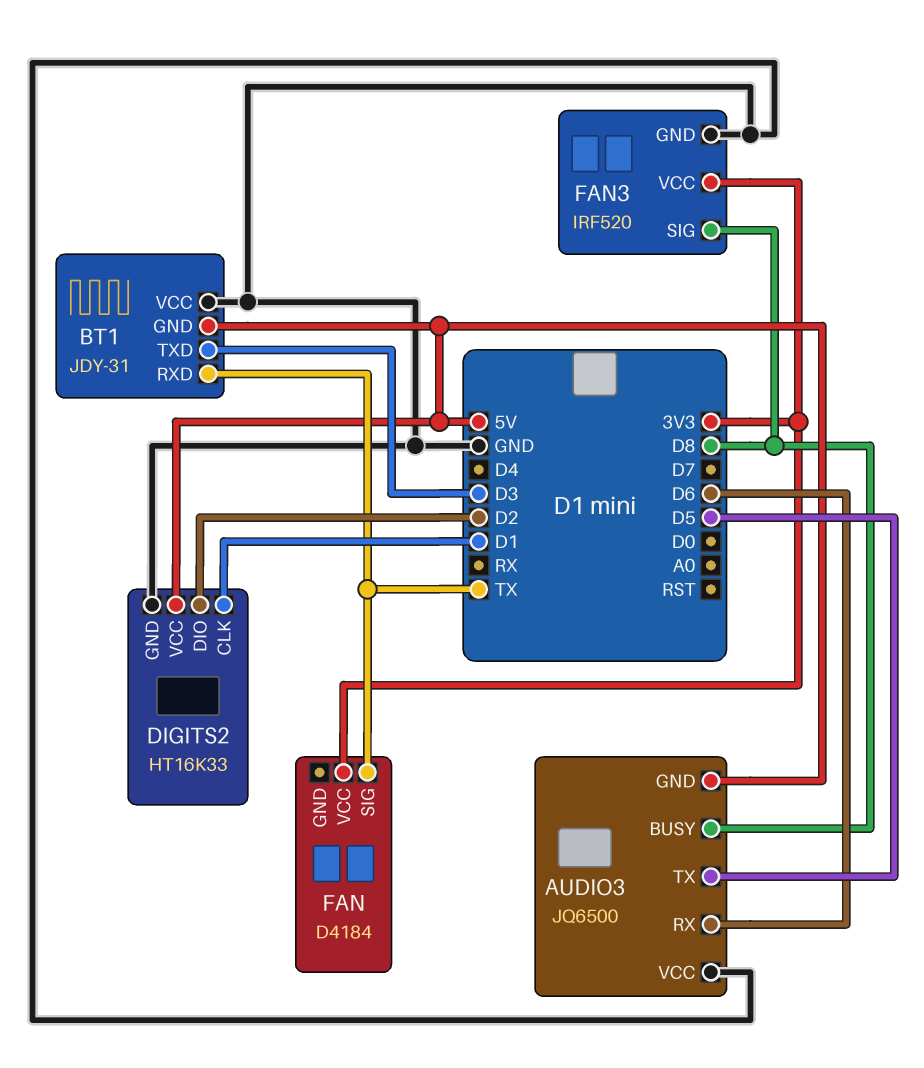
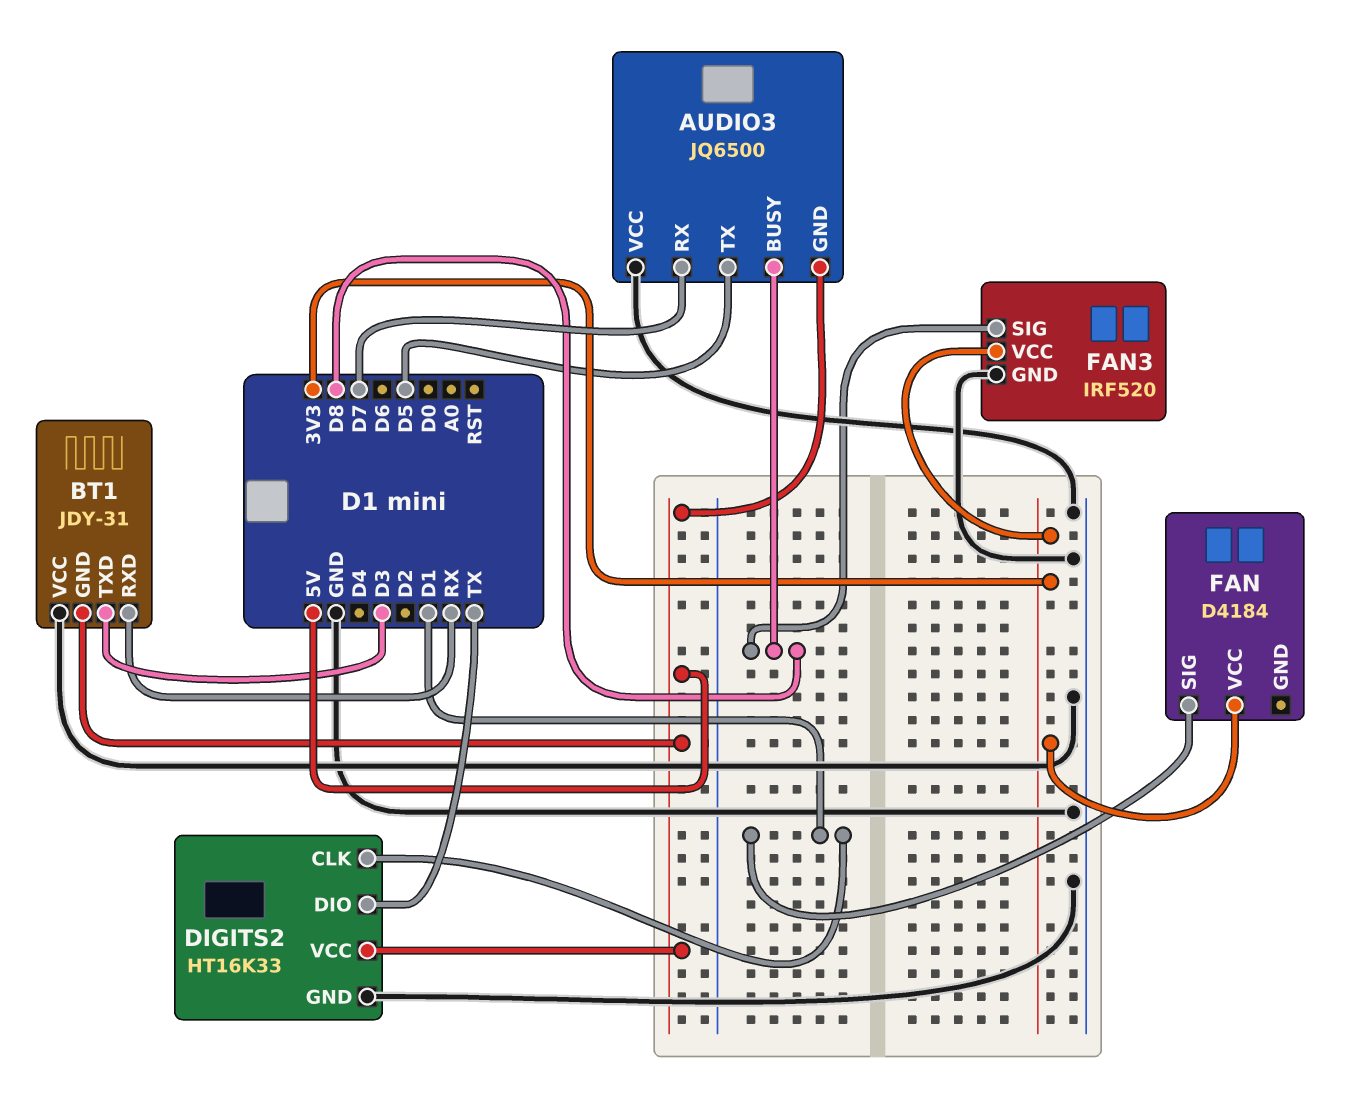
AUDIO3 pin RX: D6 -> D7
BT1 pin RXD: TX -> RX
DIGITS2 pin DIO: D2 -> TX
FAN pin SIG: TX -> D1

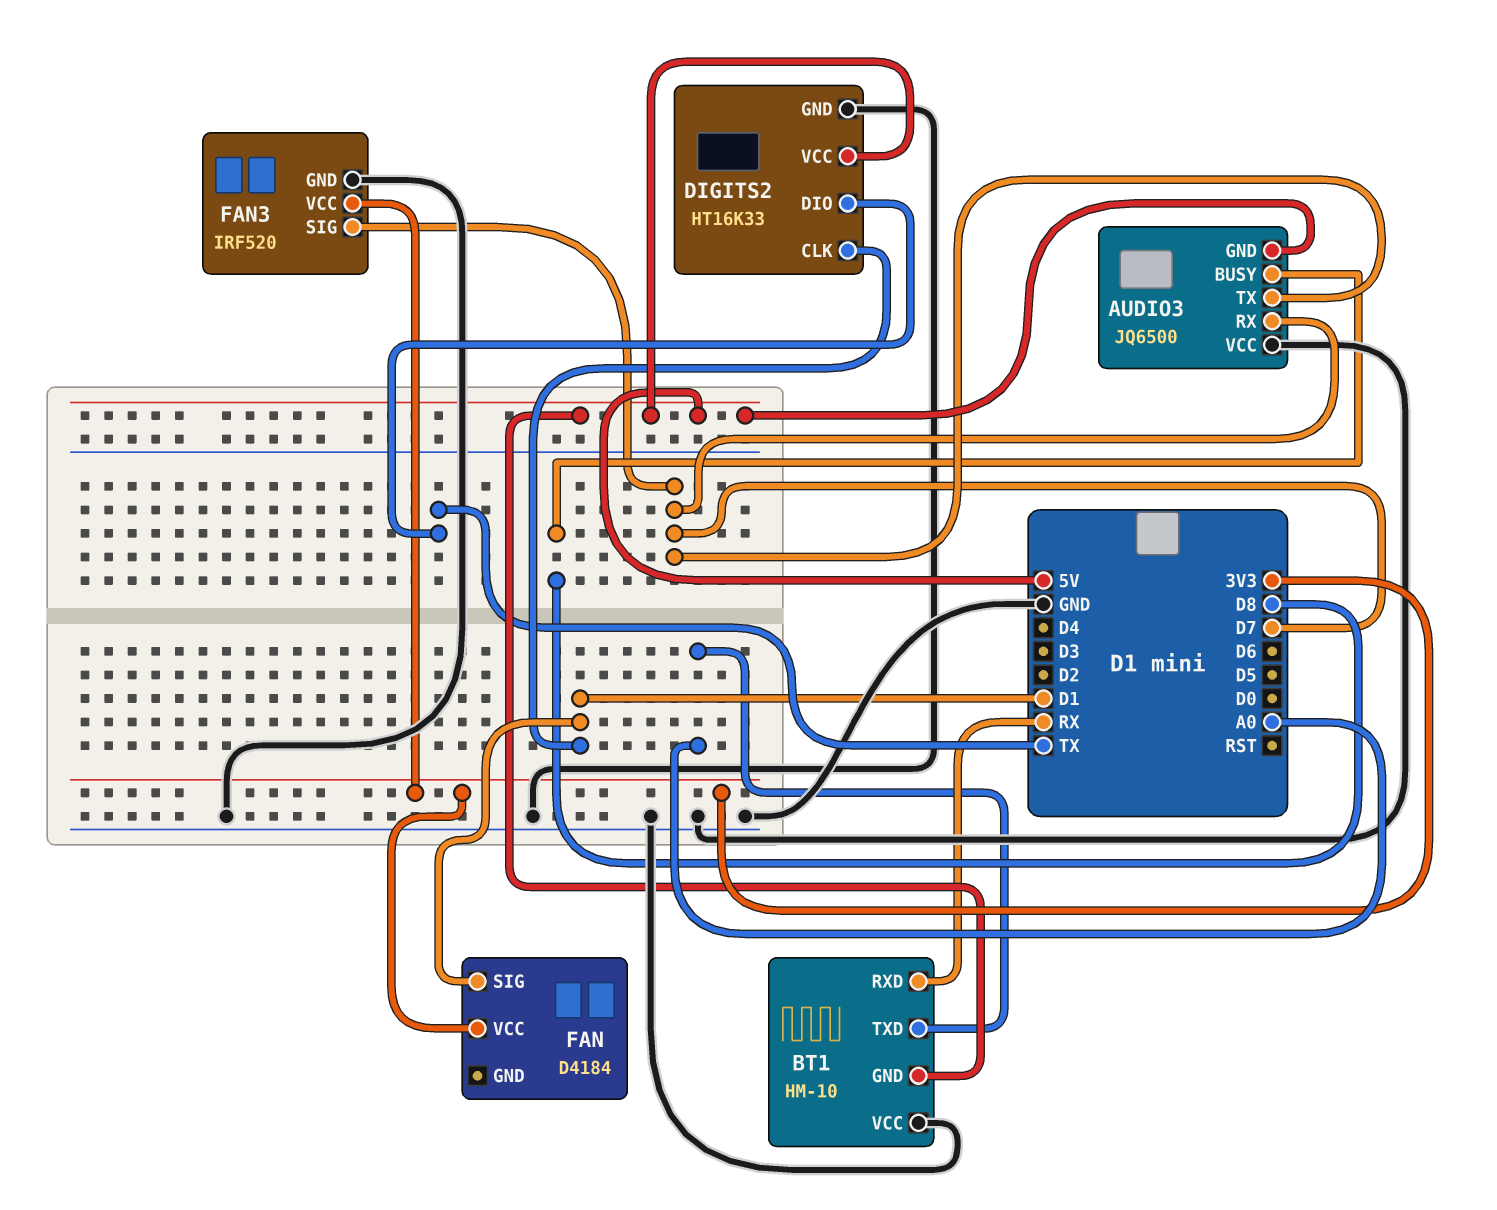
AUDIO3 pin TX: D5 -> D7
BT1: JDY-31 -> HM-10
BT1 pin TXD: D3 -> A0
FAN3 pin SIG: D8 -> D7

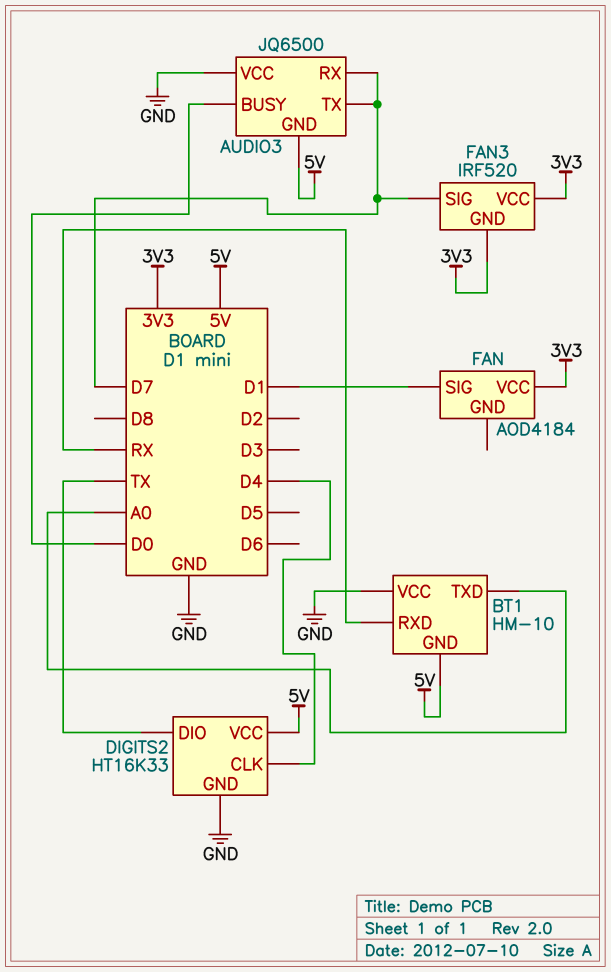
AUDIO3 pin BUSY: D8 -> D0
DIGITS2 pin CLK: D1 -> D4
FAN: D4184 -> AOD4184
FAN3 pin GND: GND -> 3V3

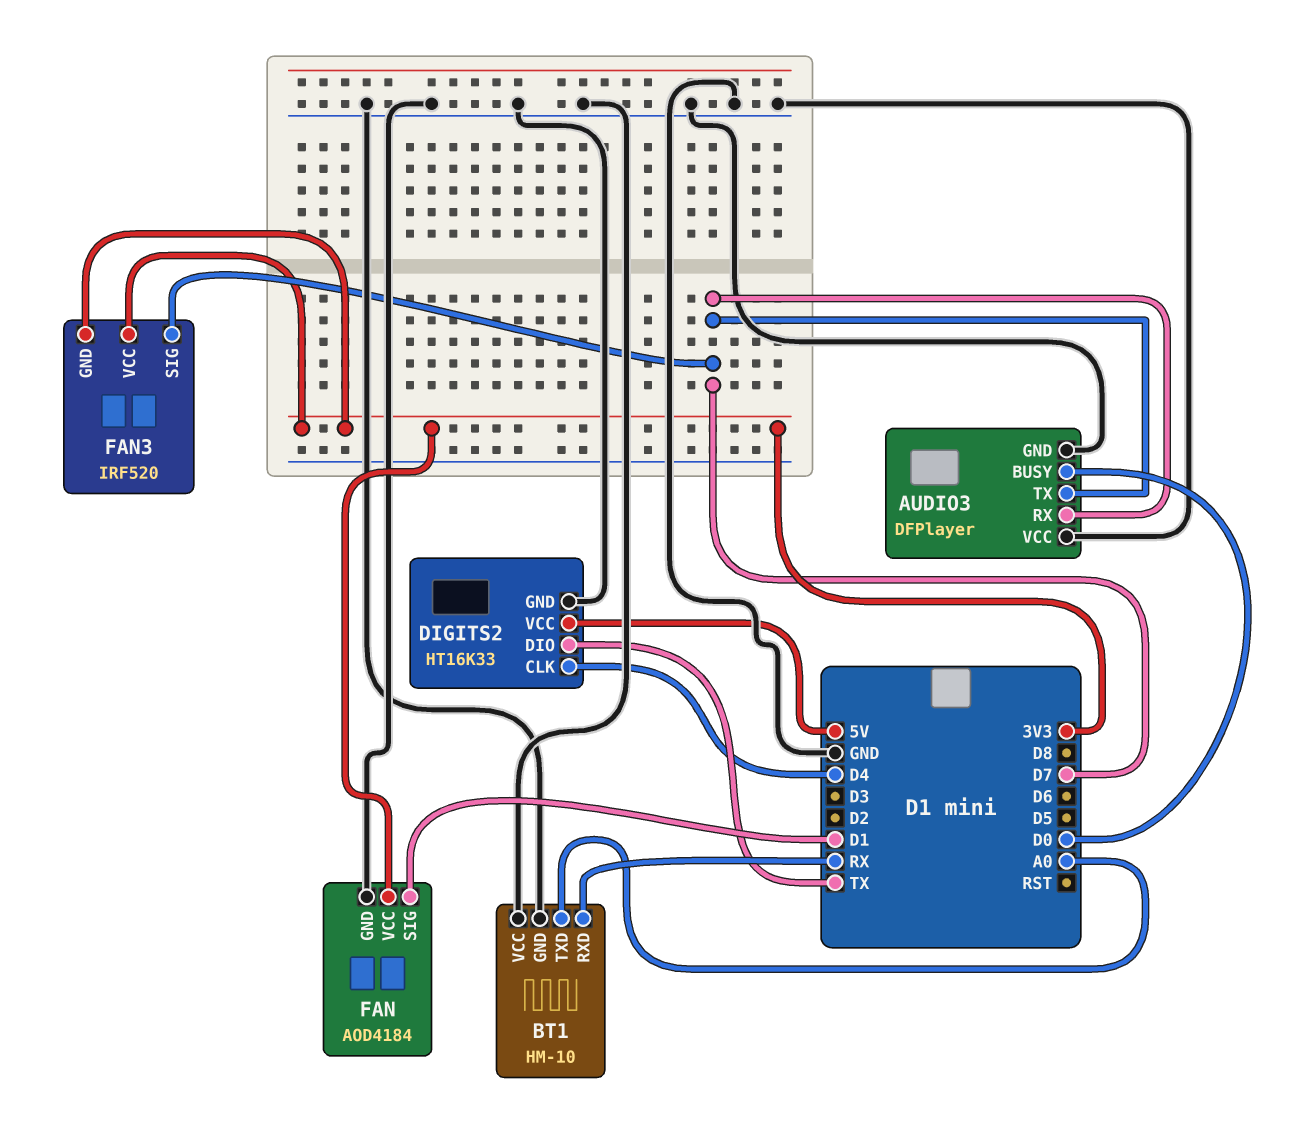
AUDIO3: JQ6500 -> DFPlayer
AUDIO3 pin GND: 5V -> GND
BT1 pin GND: 5V -> GND
FAN pin GND: none -> GND

